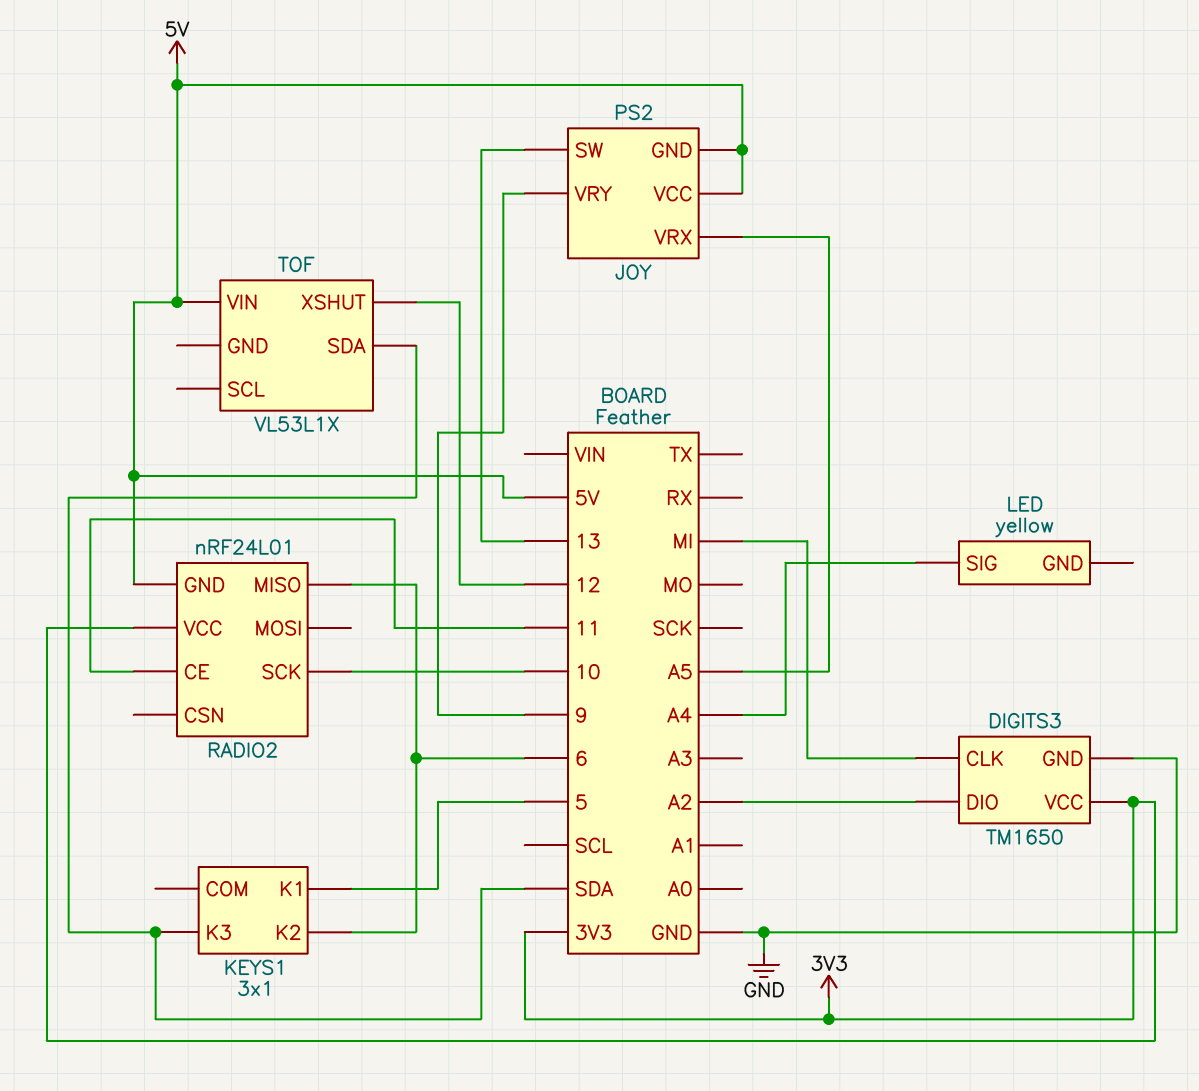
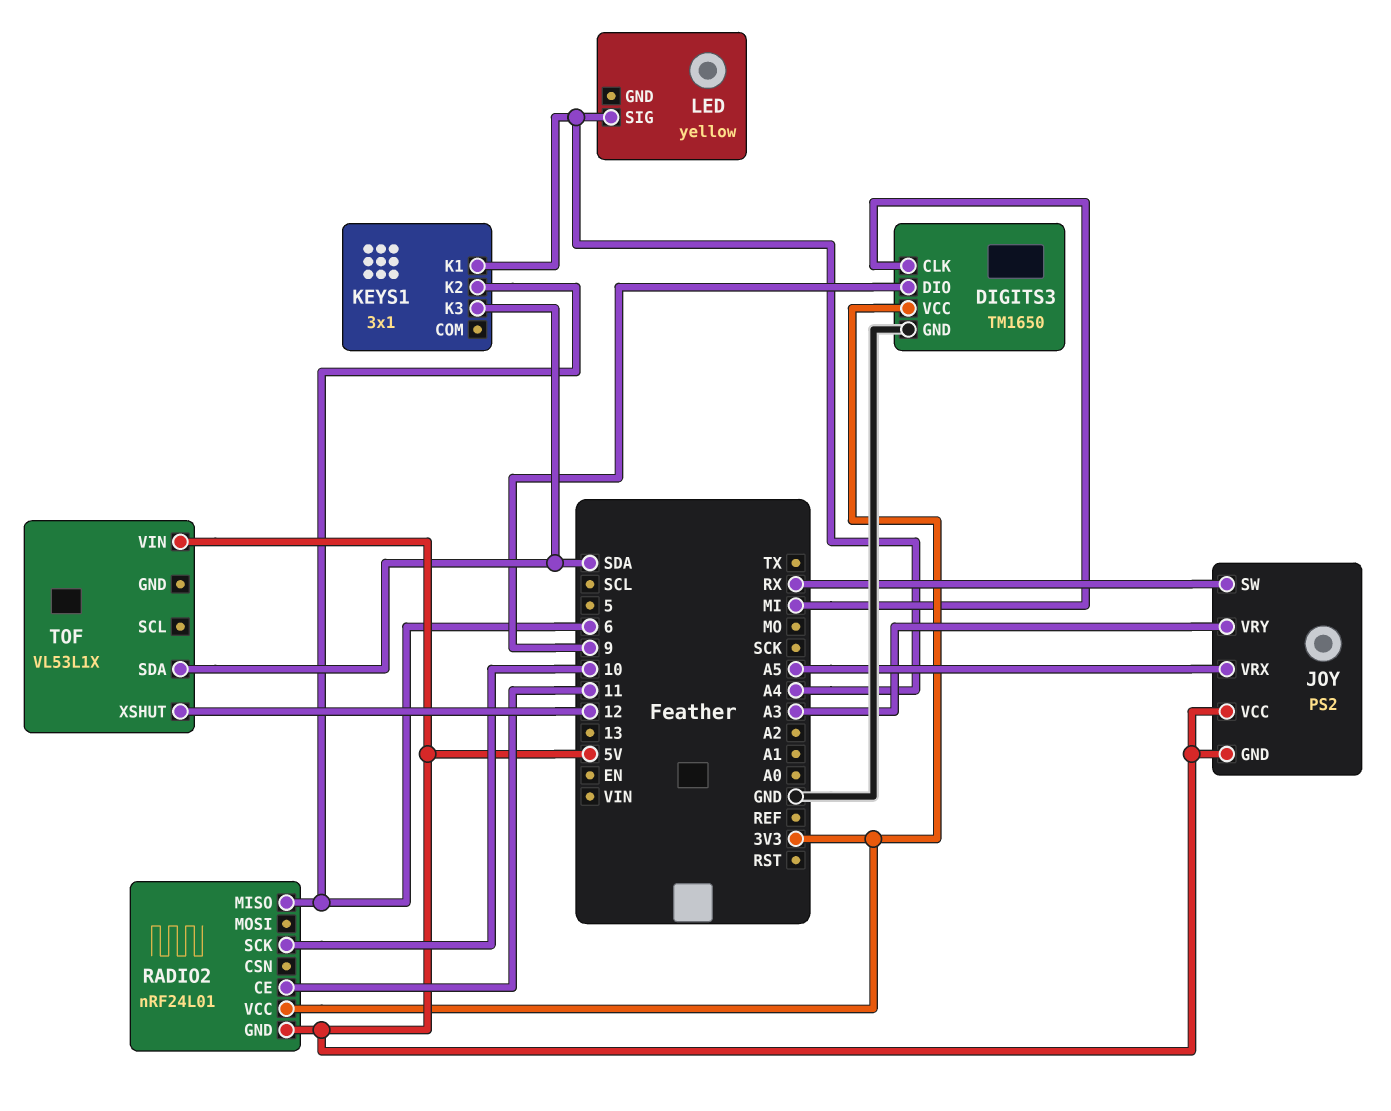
DIGITS3 pin DIO: A2 -> 9
JOY pin SW: 13 -> RX
JOY pin VRY: 9 -> A3
KEYS1 pin K1: 5 -> A4

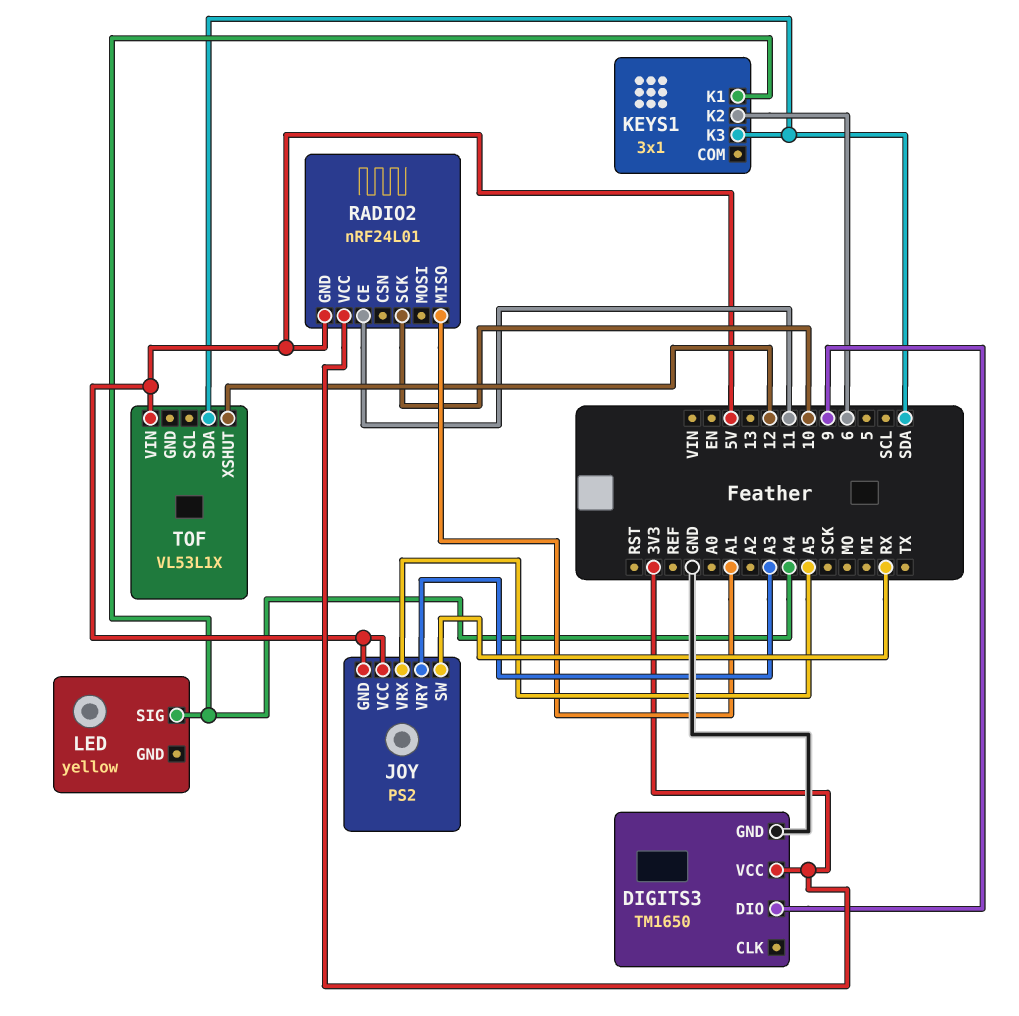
DIGITS3 pin CLK: MI -> none
RADIO2 pin MISO: 6 -> A1

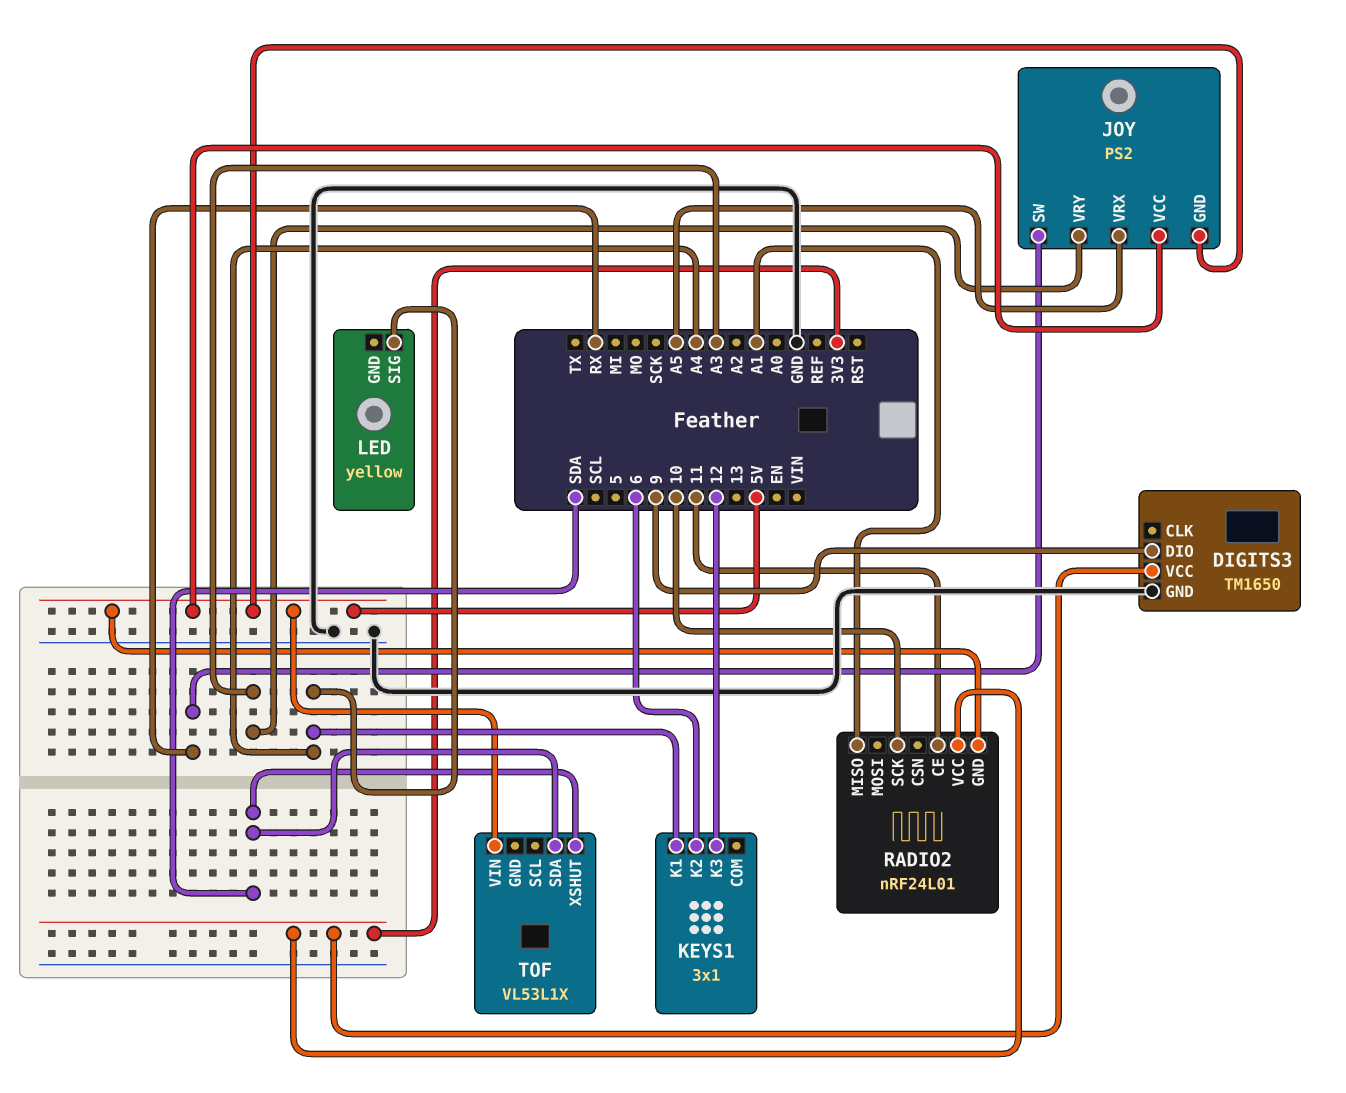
KEYS1 pin K3: SDA -> 12
TOF pin XSHUT: 12 -> SDA

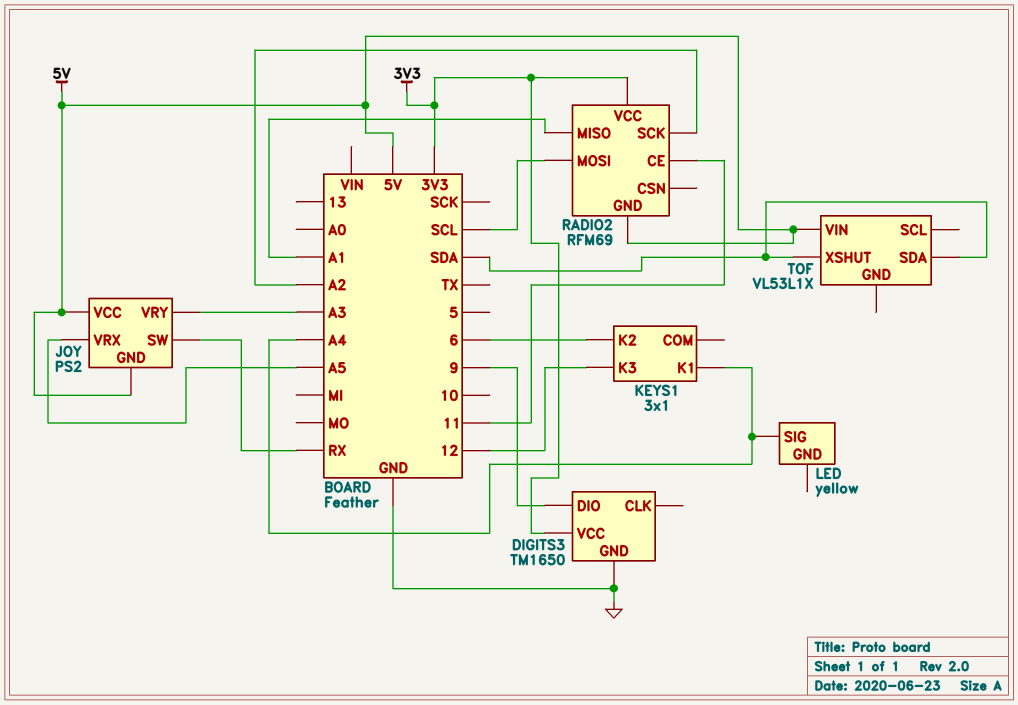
RADIO2: nRF24L01 -> RFM69
RADIO2 pin MOSI: none -> SCL
RADIO2 pin SCK: 10 -> A2

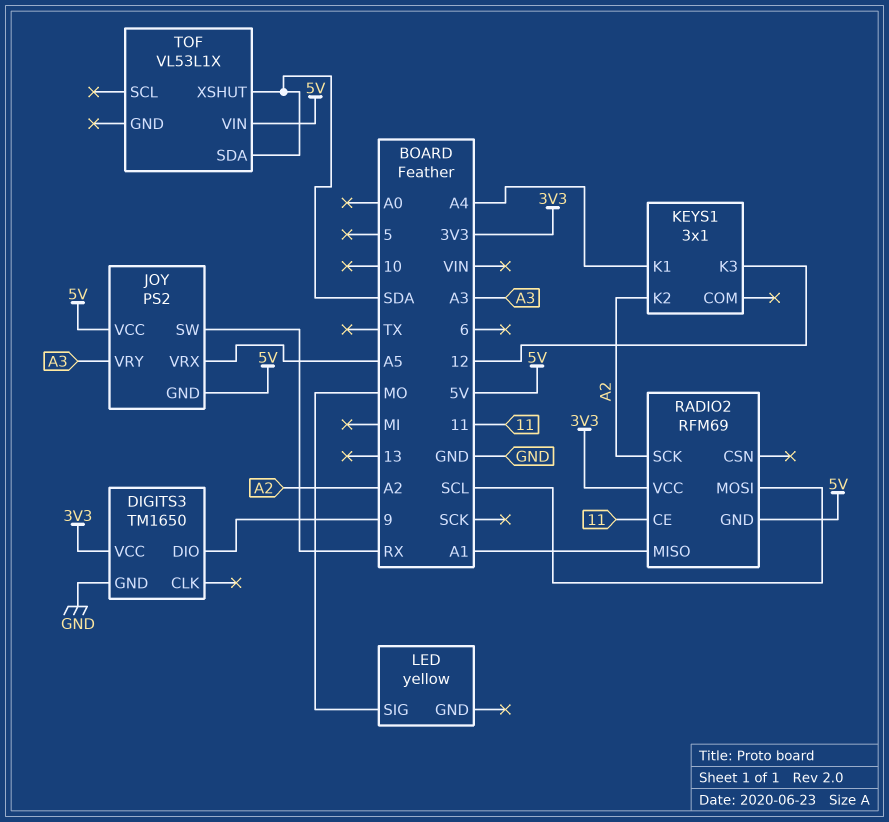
KEYS1 pin K2: 6 -> A2
LED pin SIG: A4 -> MO

